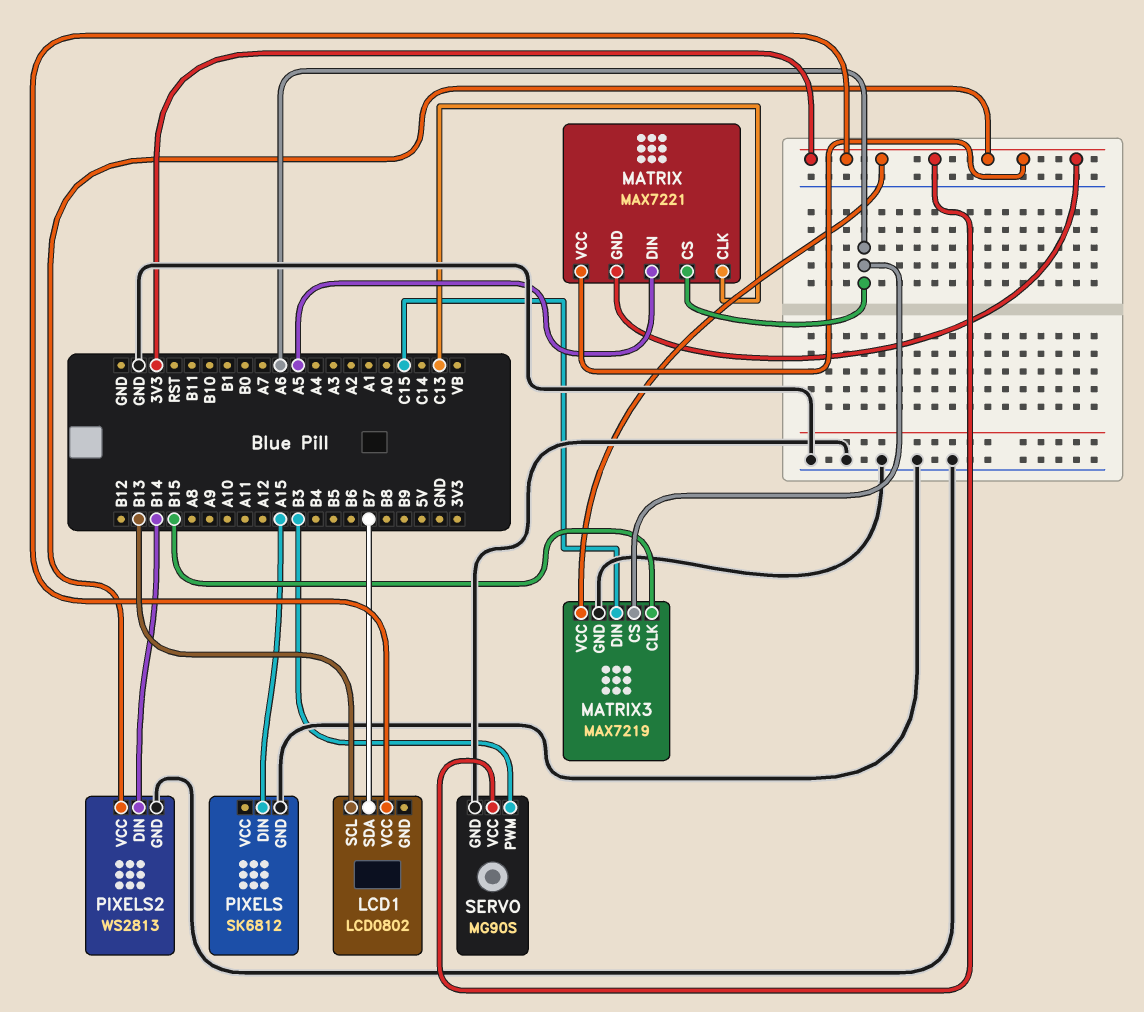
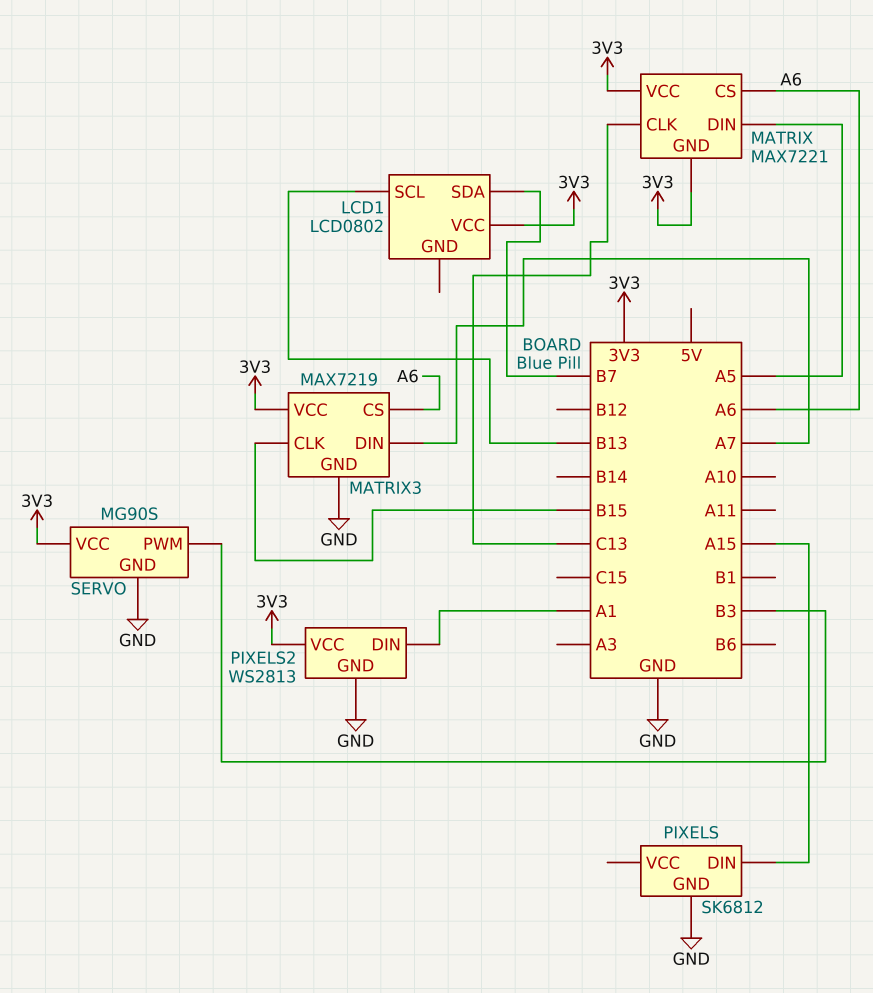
MATRIX3 pin DIN: C15 -> A7
PIXELS2 pin DIN: B14 -> A1

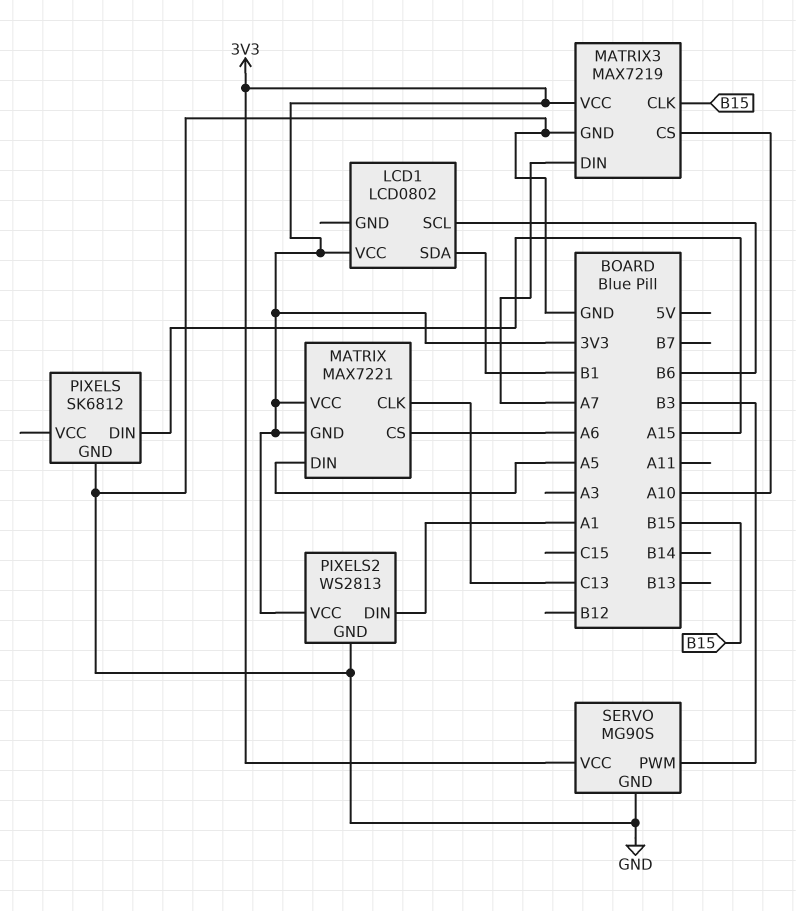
LCD1 pin SCL: B13 -> B6
LCD1 pin SDA: B7 -> B1
MATRIX3 pin CS: A6 -> A10

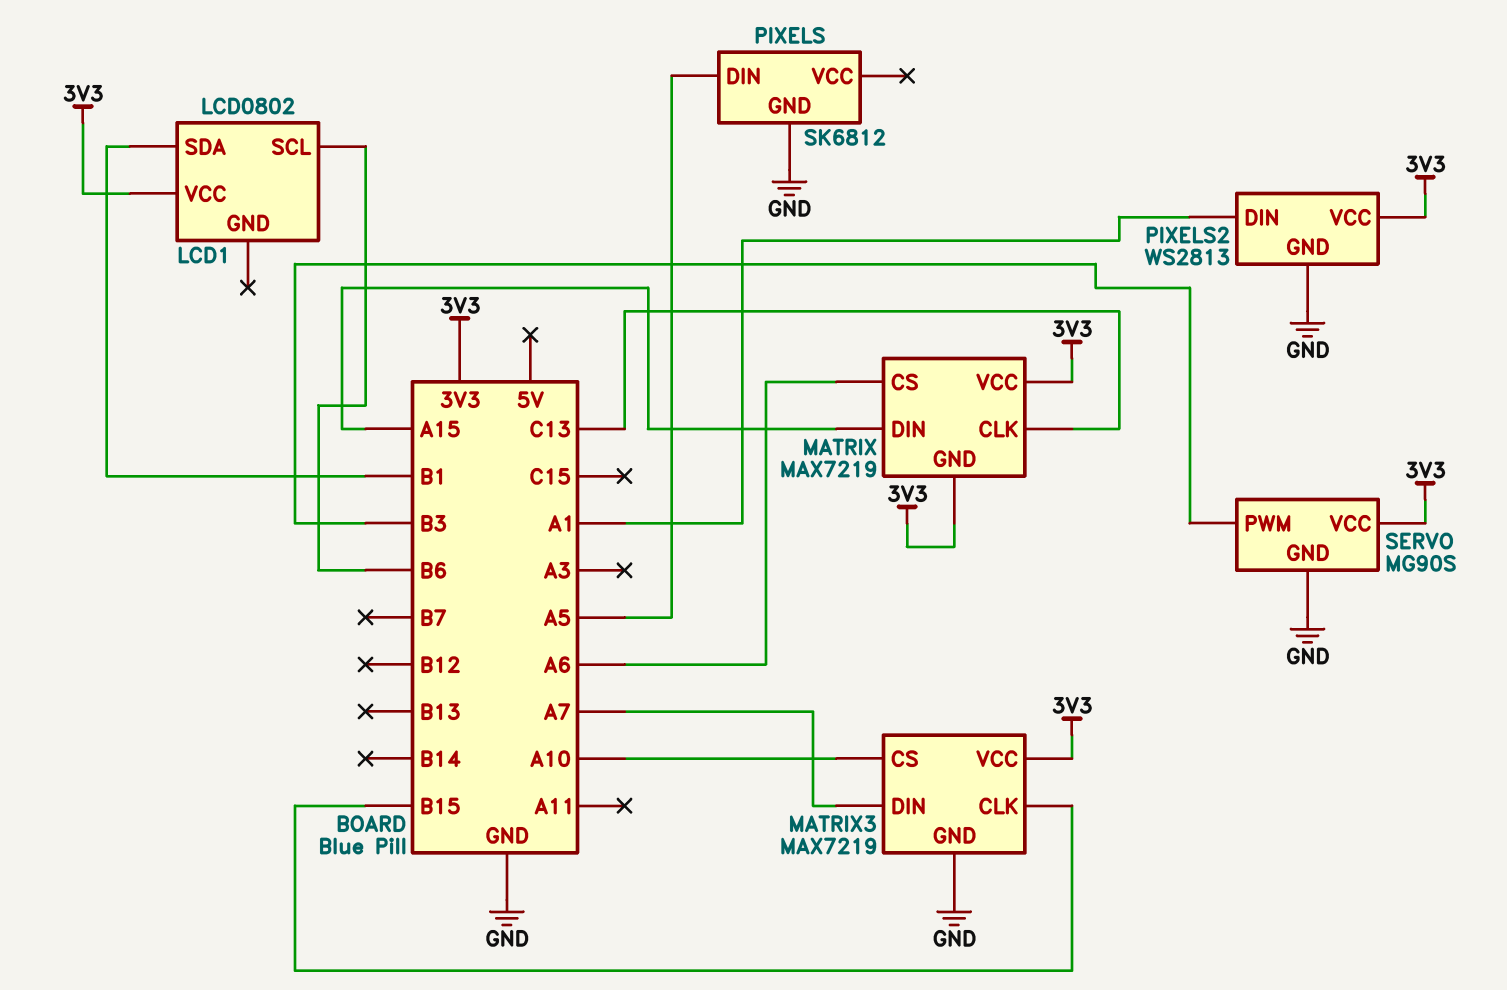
MATRIX: MAX7221 -> MAX7219
MATRIX pin DIN: A5 -> A15
PIXELS pin DIN: A15 -> A5

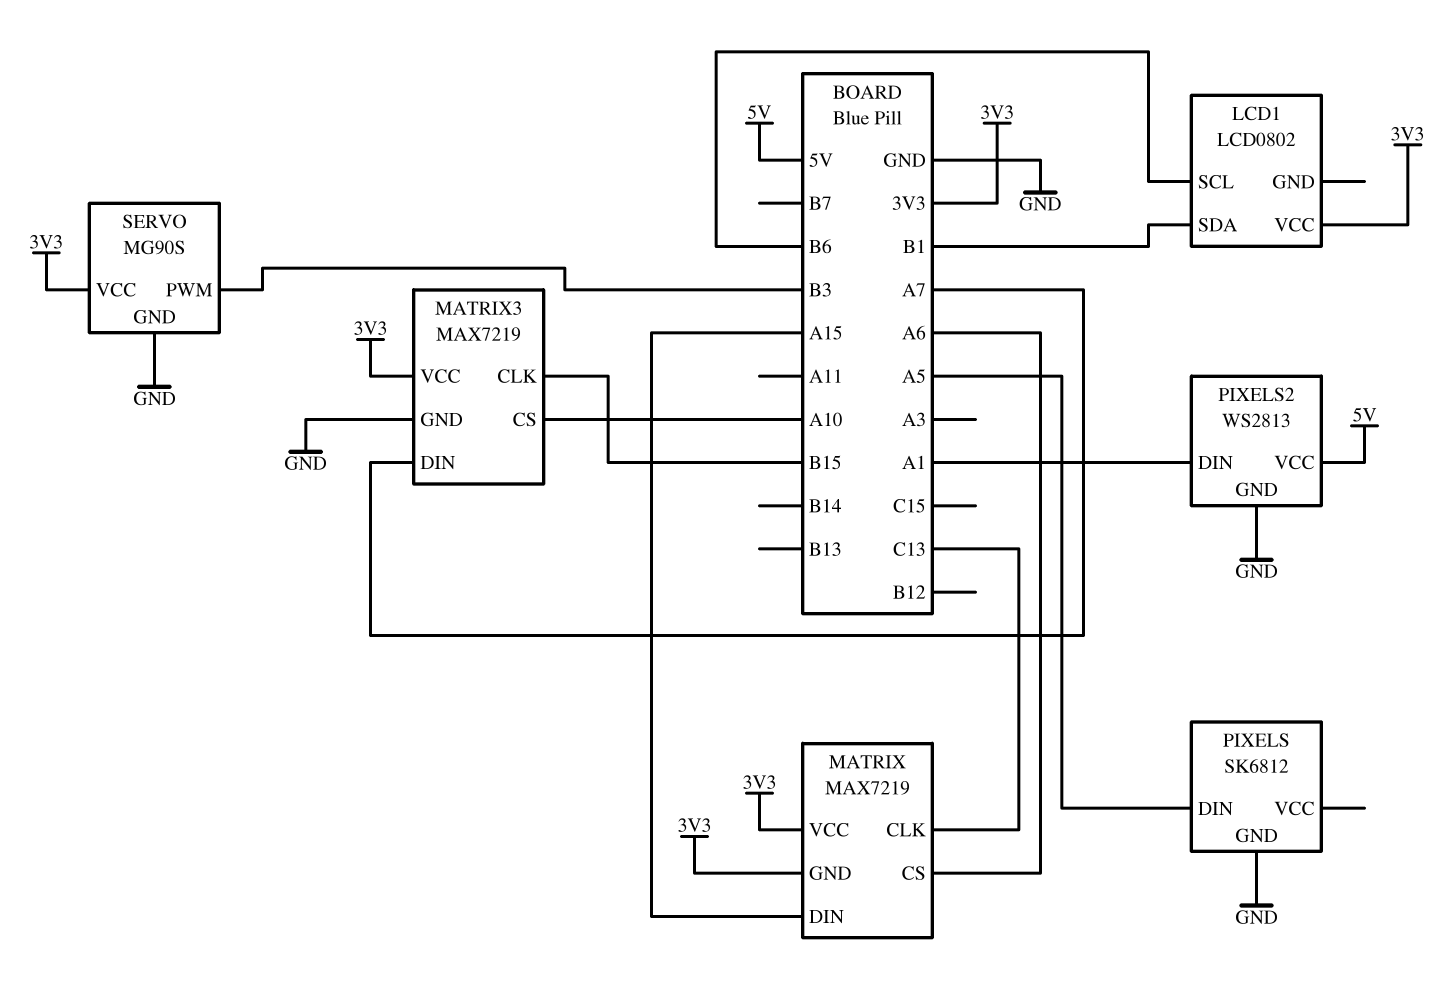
PIXELS2 pin VCC: 3V3 -> 5V

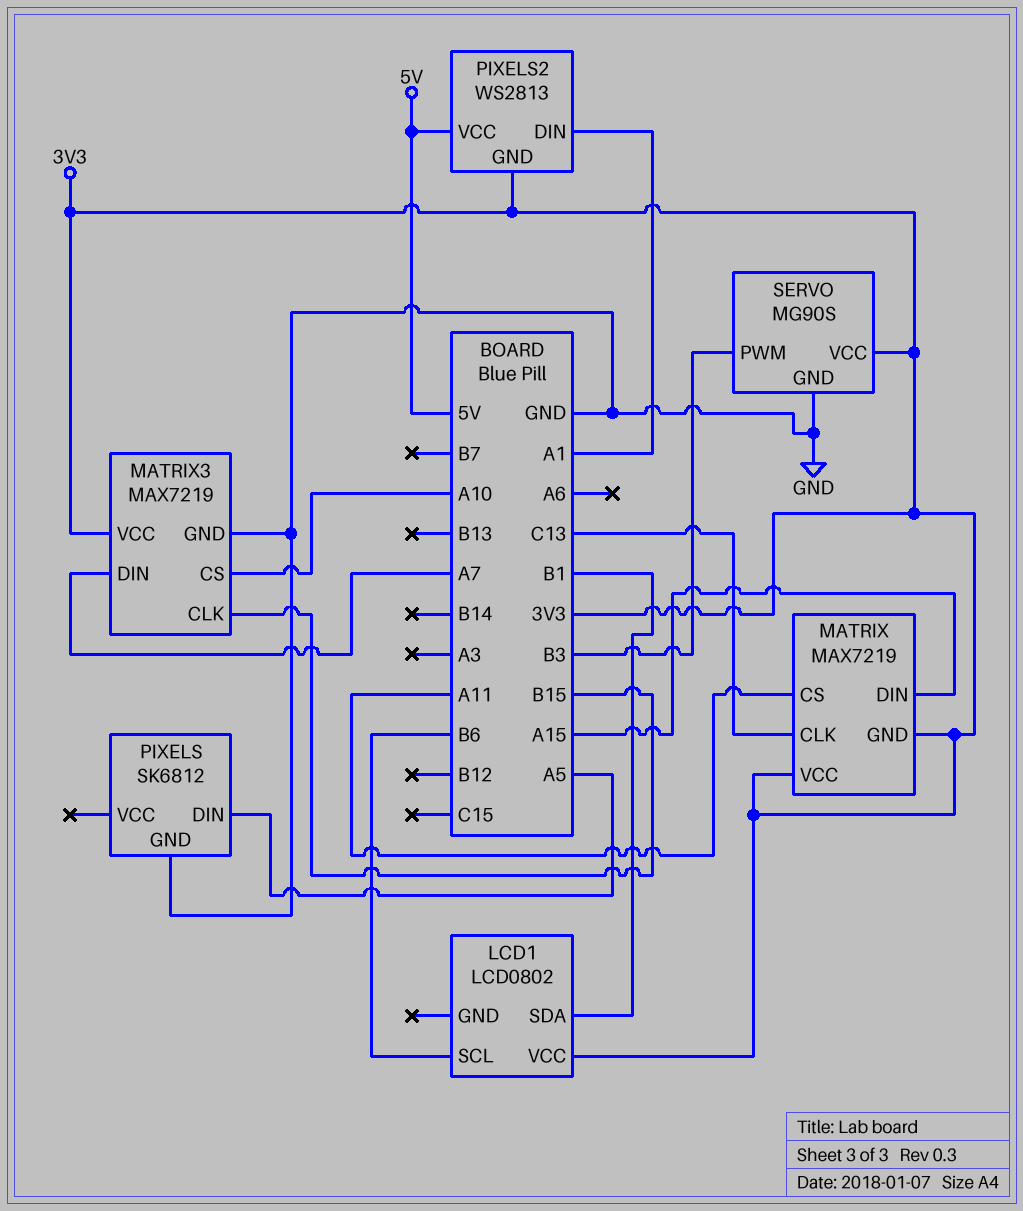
MATRIX pin CS: A6 -> A11
PIXELS2 pin GND: GND -> 3V3

